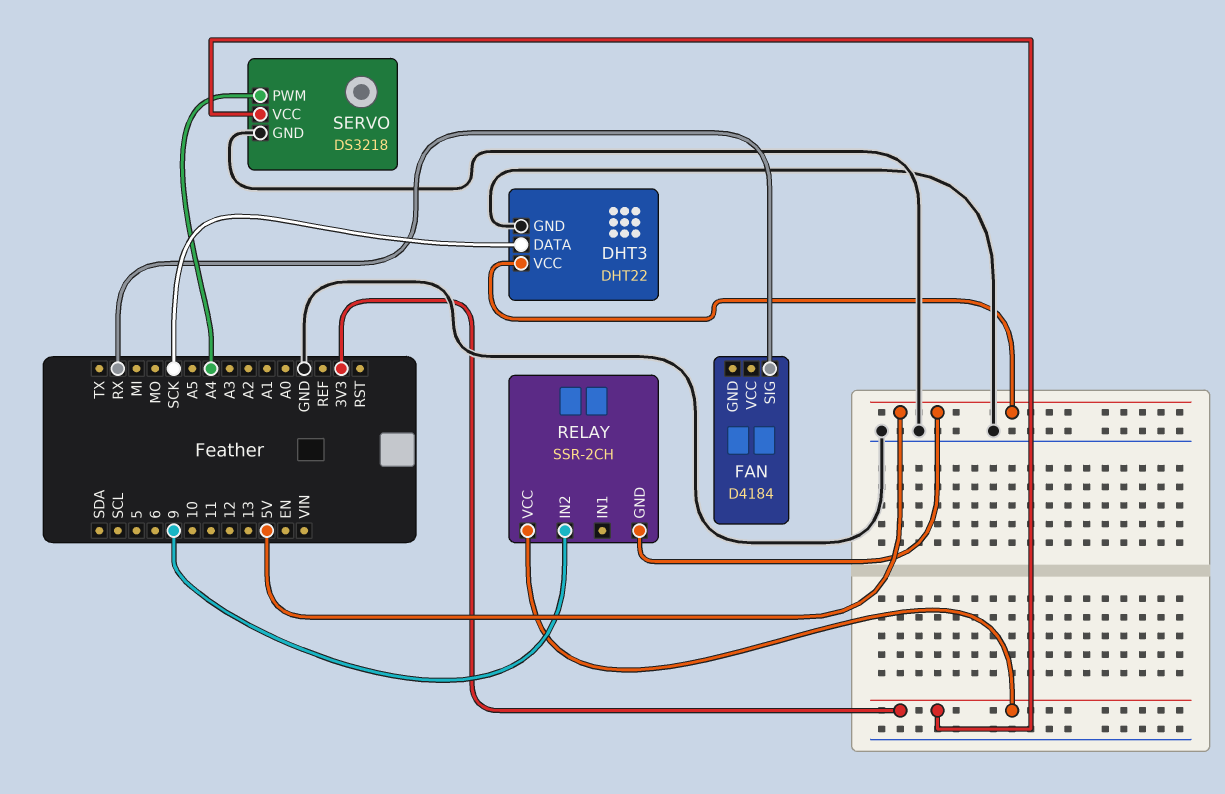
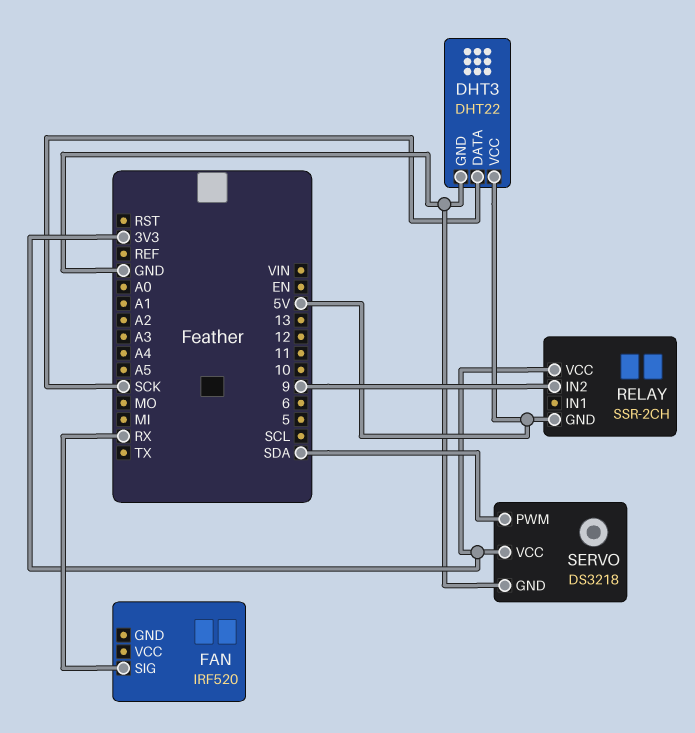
FAN: D4184 -> IRF520
SERVO pin PWM: A4 -> SDA

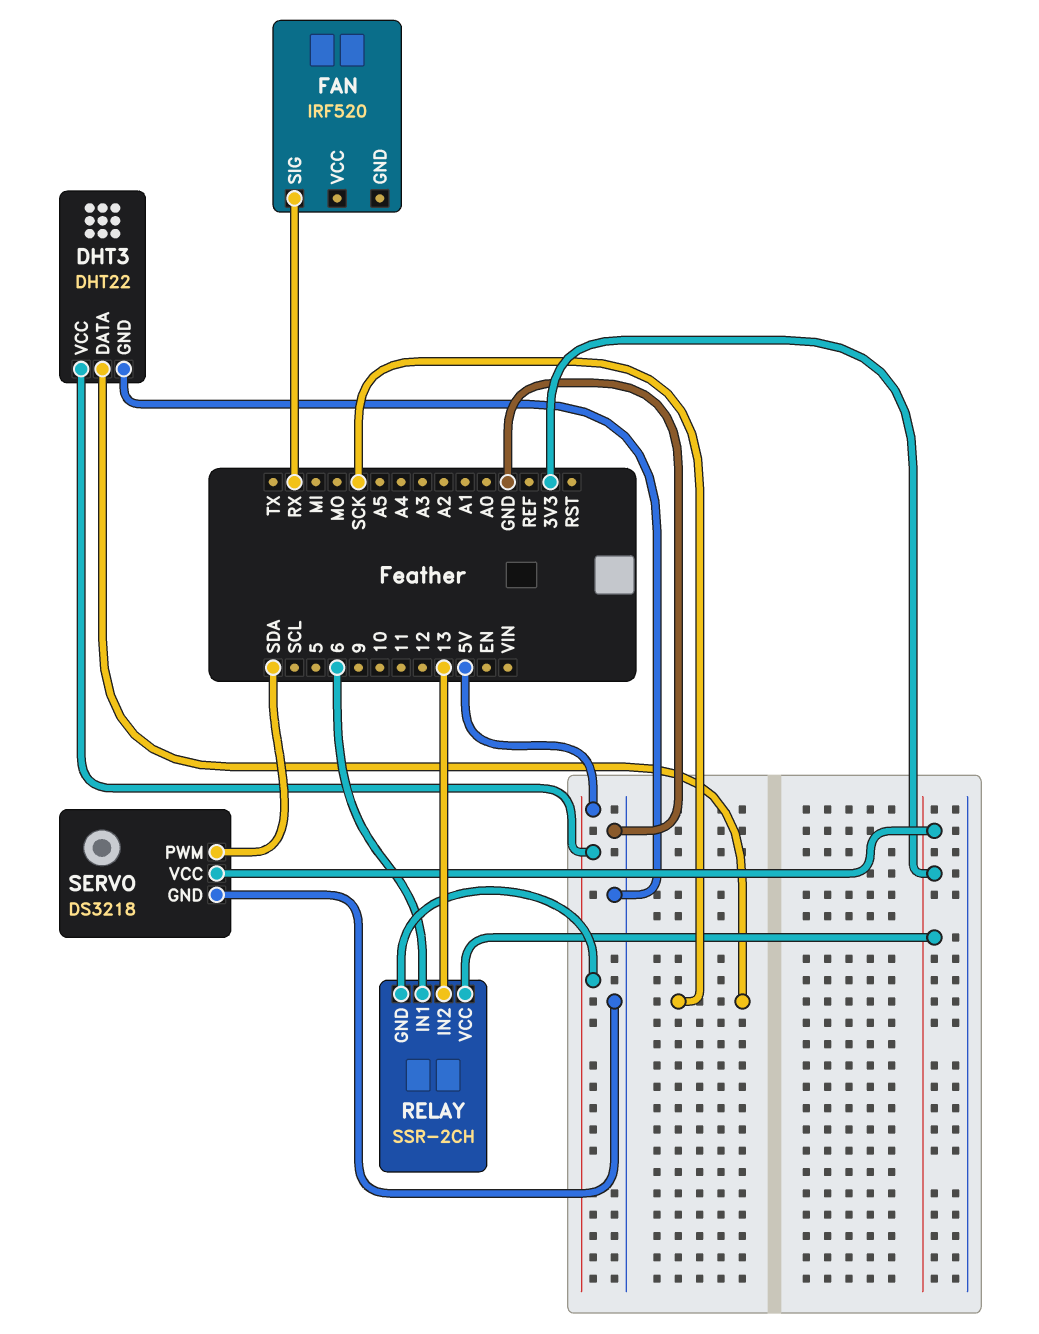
RELAY pin IN1: none -> 6
RELAY pin IN2: 9 -> 13

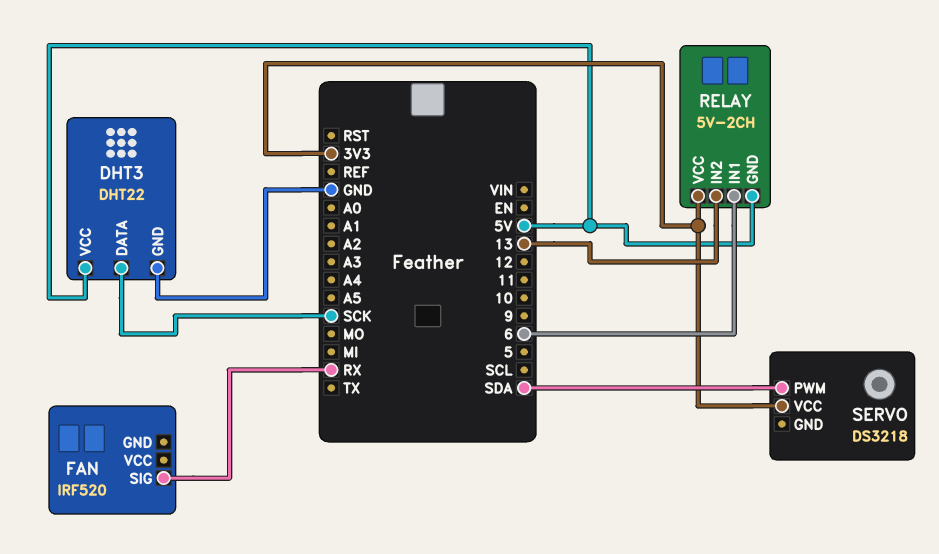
RELAY: SSR-2CH -> 5V-2CH
SERVO pin GND: GND -> none

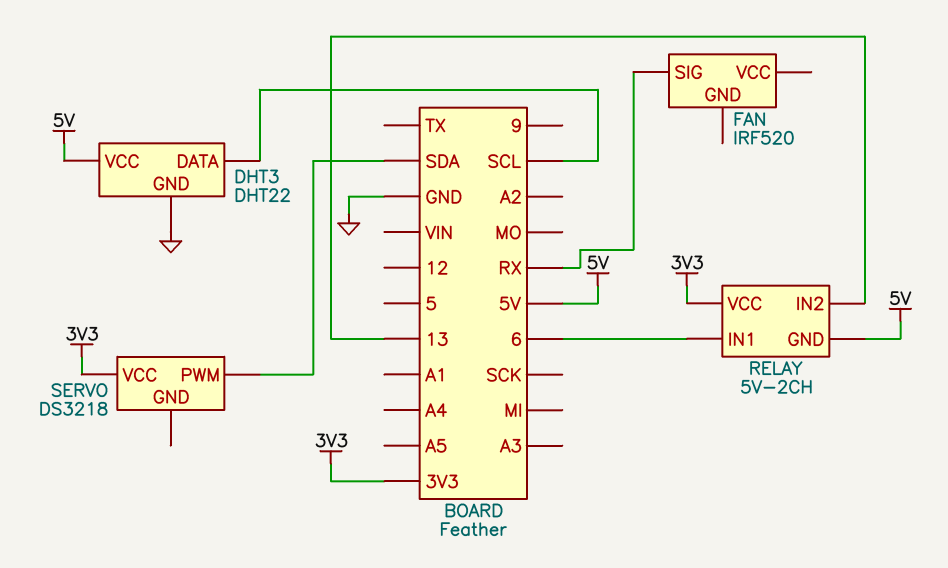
DHT3 pin DATA: SCK -> SCL

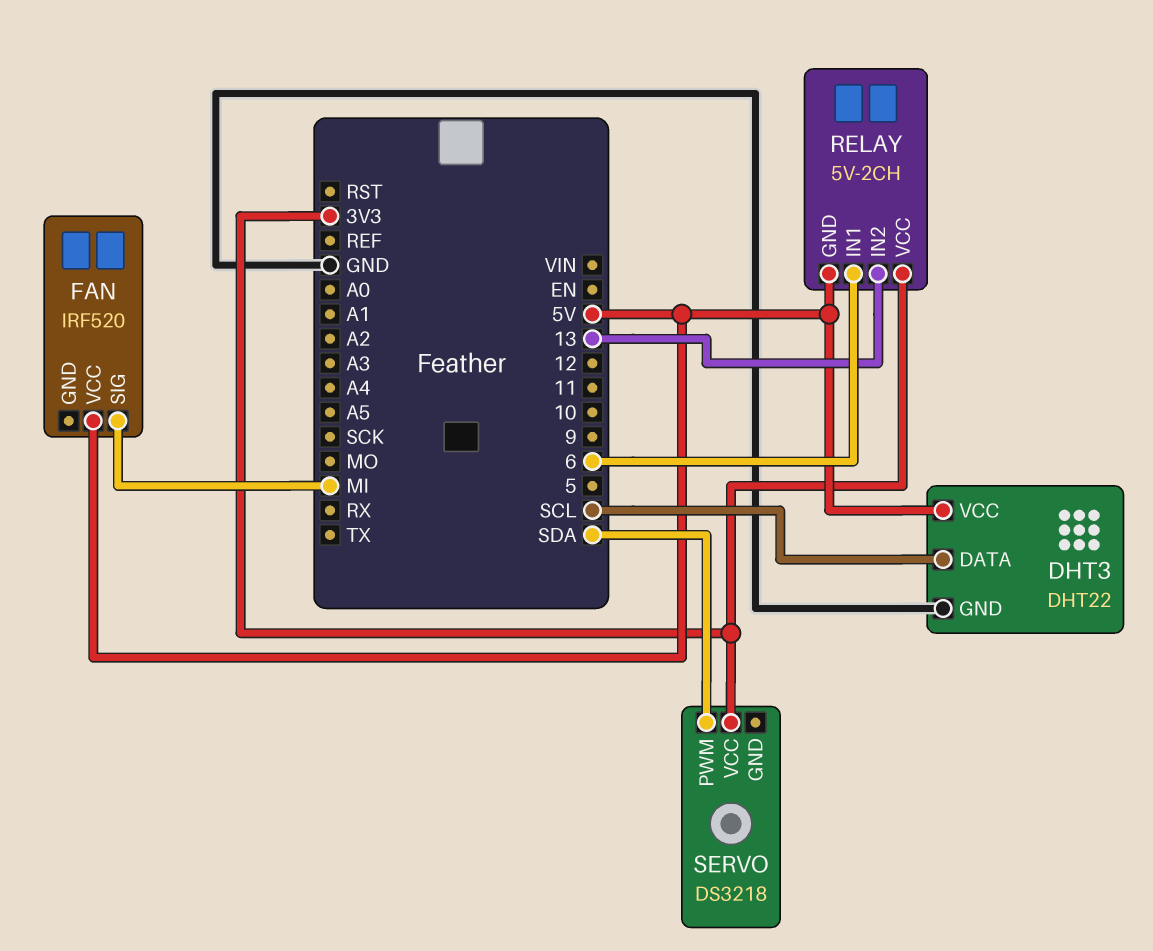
FAN pin SIG: RX -> MI
FAN pin VCC: none -> 5V

